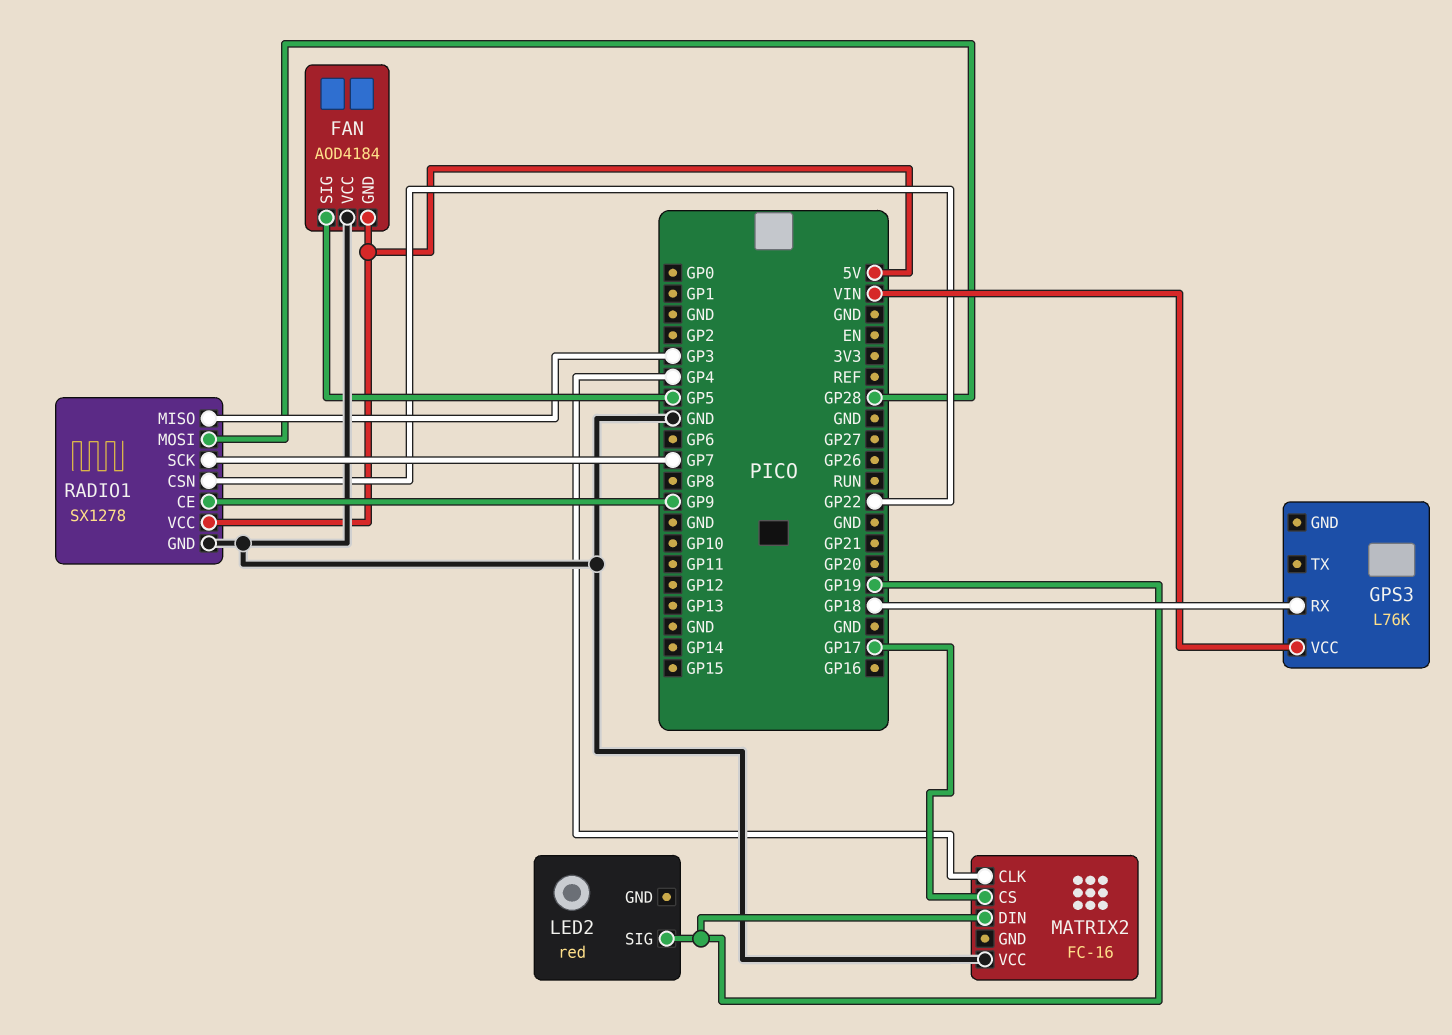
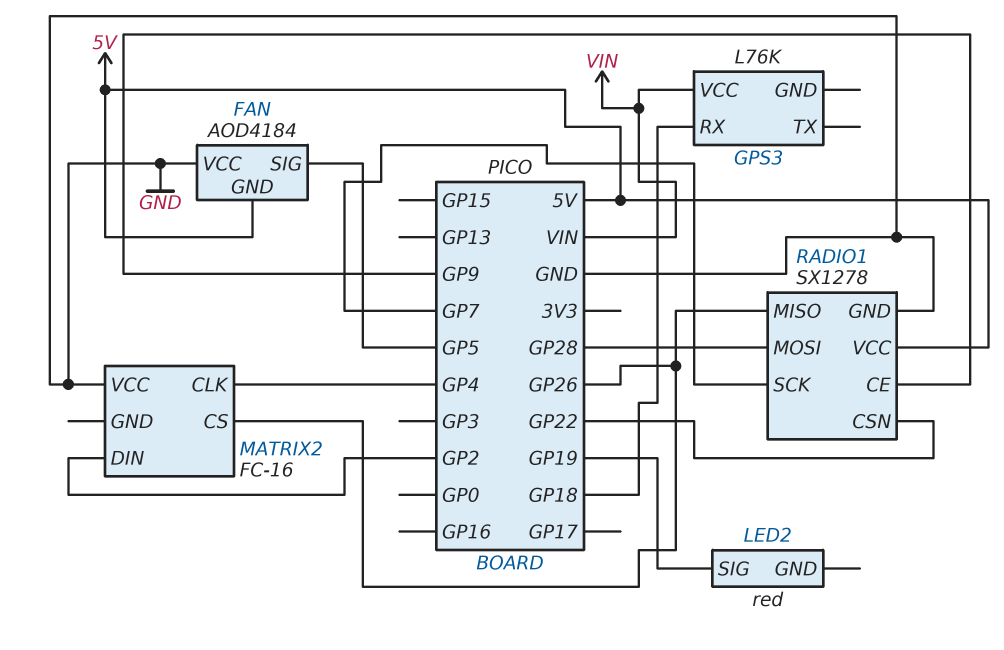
MATRIX2 pin CS: GP17 -> GP26
MATRIX2 pin DIN: GP19 -> GP2
RADIO1 pin MISO: GP3 -> GP26

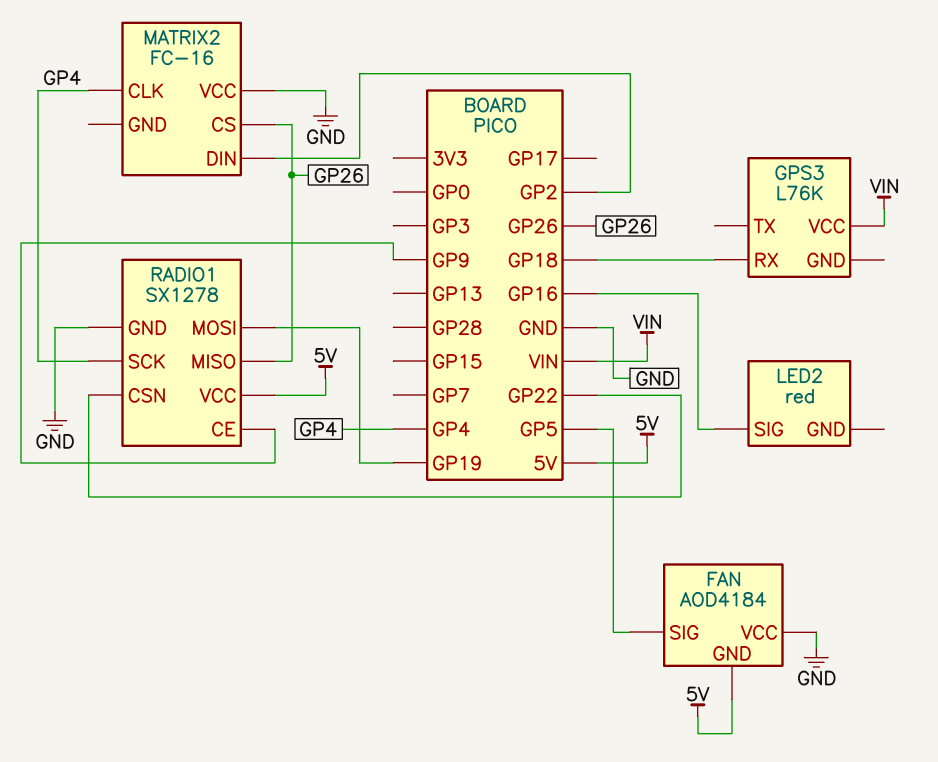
LED2 pin SIG: GP19 -> GP16
RADIO1 pin MOSI: GP28 -> GP19
RADIO1 pin SCK: GP7 -> GP4

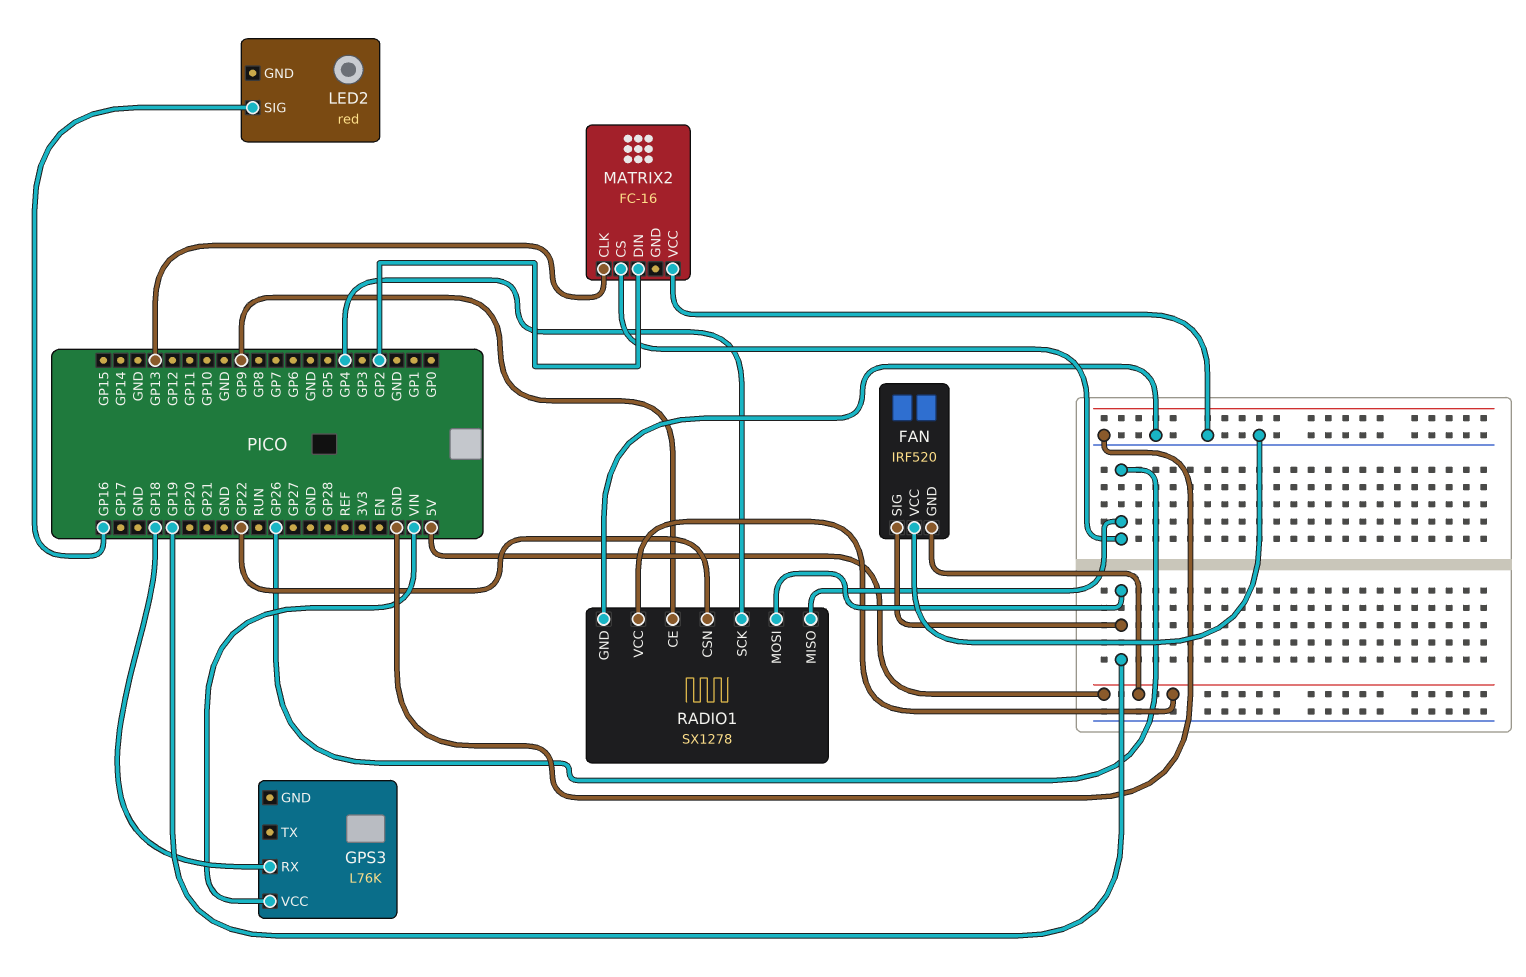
FAN: AOD4184 -> IRF520
FAN pin SIG: GP5 -> GP19
MATRIX2 pin CLK: GP4 -> GP13

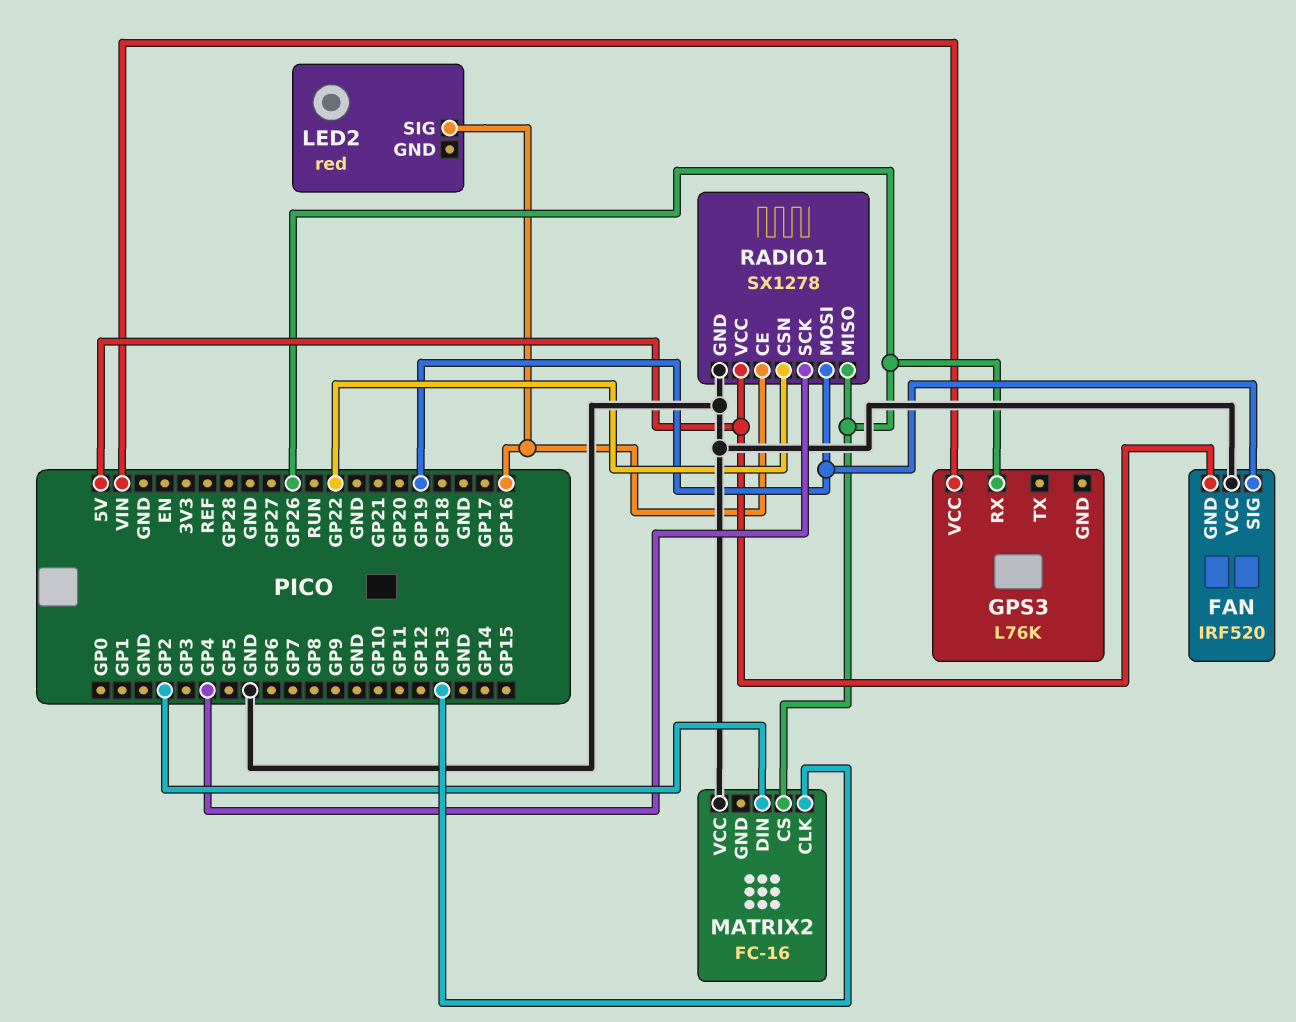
GPS3 pin RX: GP18 -> GP26
RADIO1 pin CE: GP9 -> GP16

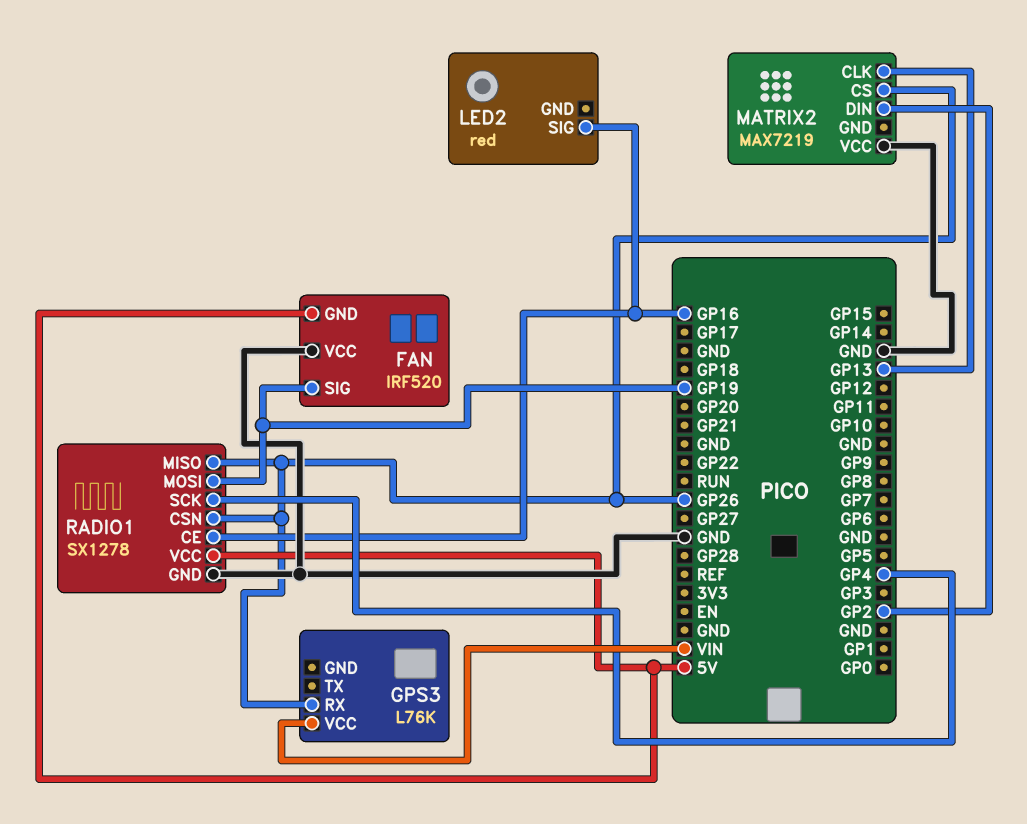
MATRIX2: FC-16 -> MAX7219
RADIO1 pin CSN: GP22 -> GP26

